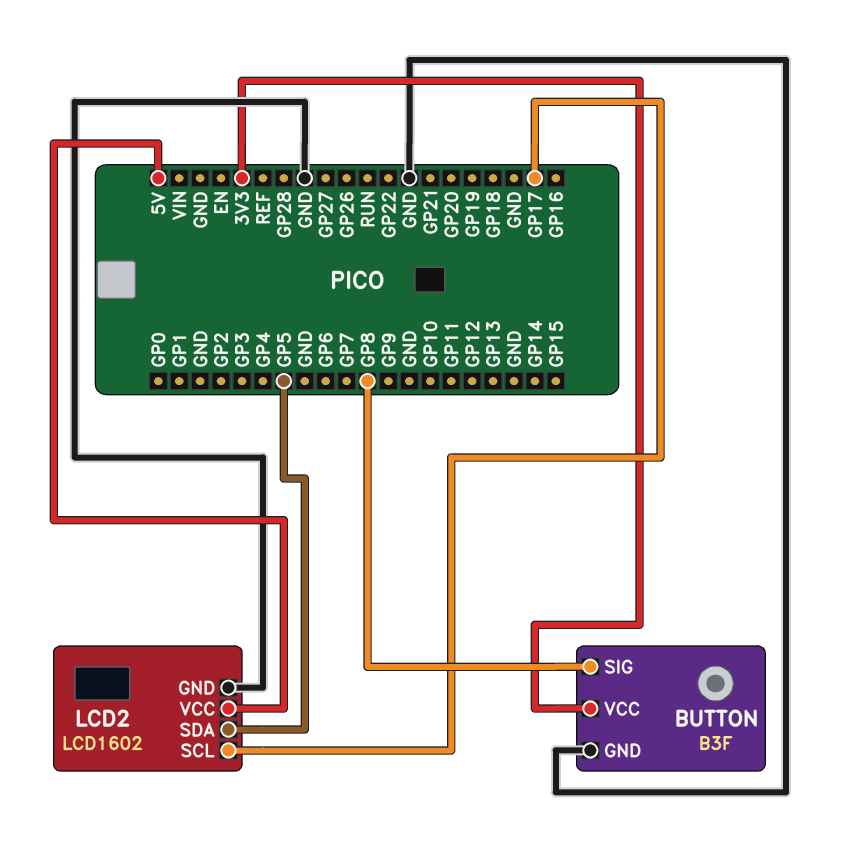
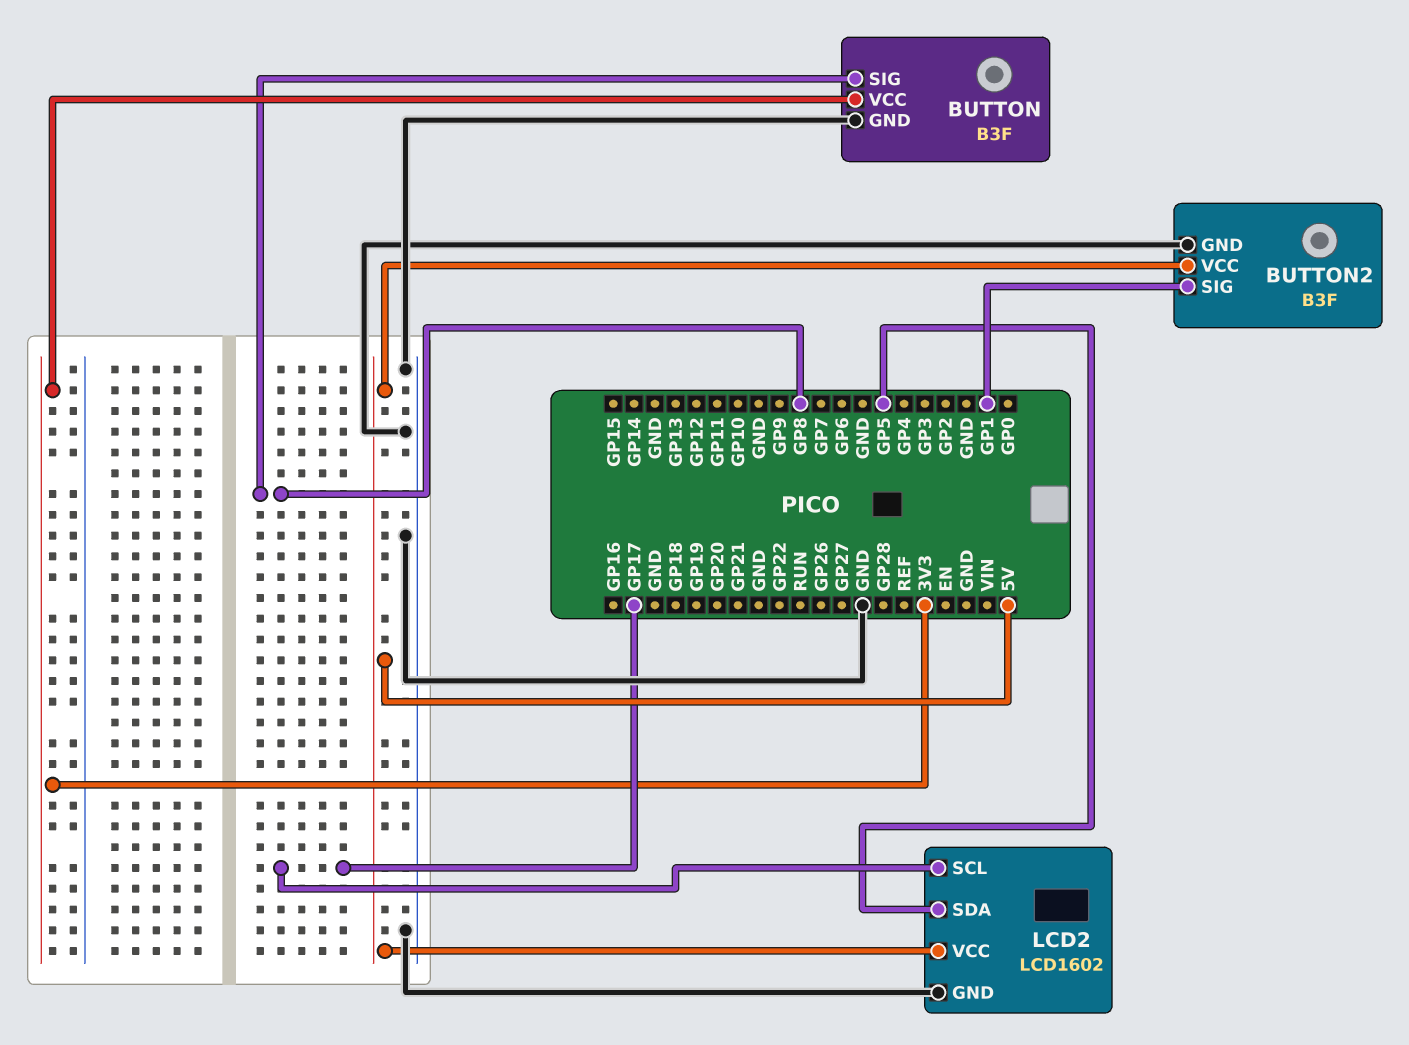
BUTTON2: none -> B3F
BUTTON2 pin GND: none -> GND
BUTTON2 pin SIG: none -> GP1
BUTTON2 pin VCC: none -> 5V

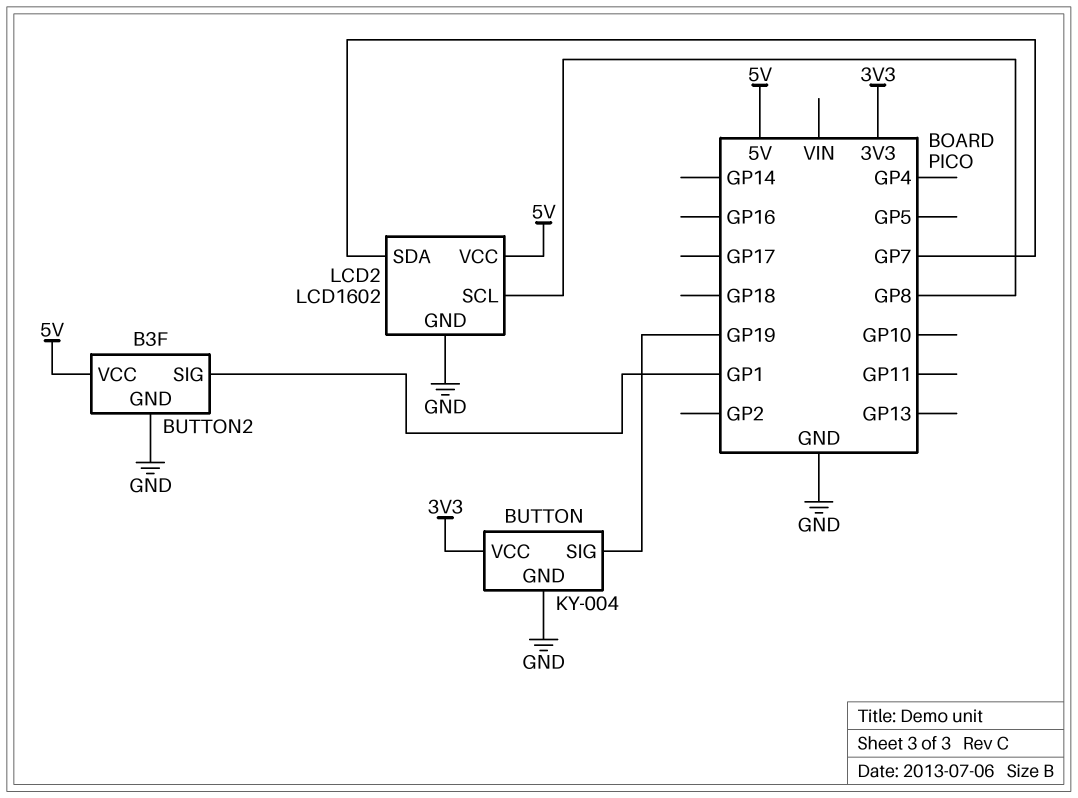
BUTTON: B3F -> KY-004
BUTTON pin SIG: GP8 -> GP19
LCD2 pin SCL: GP17 -> GP8
LCD2 pin SDA: GP5 -> GP7

